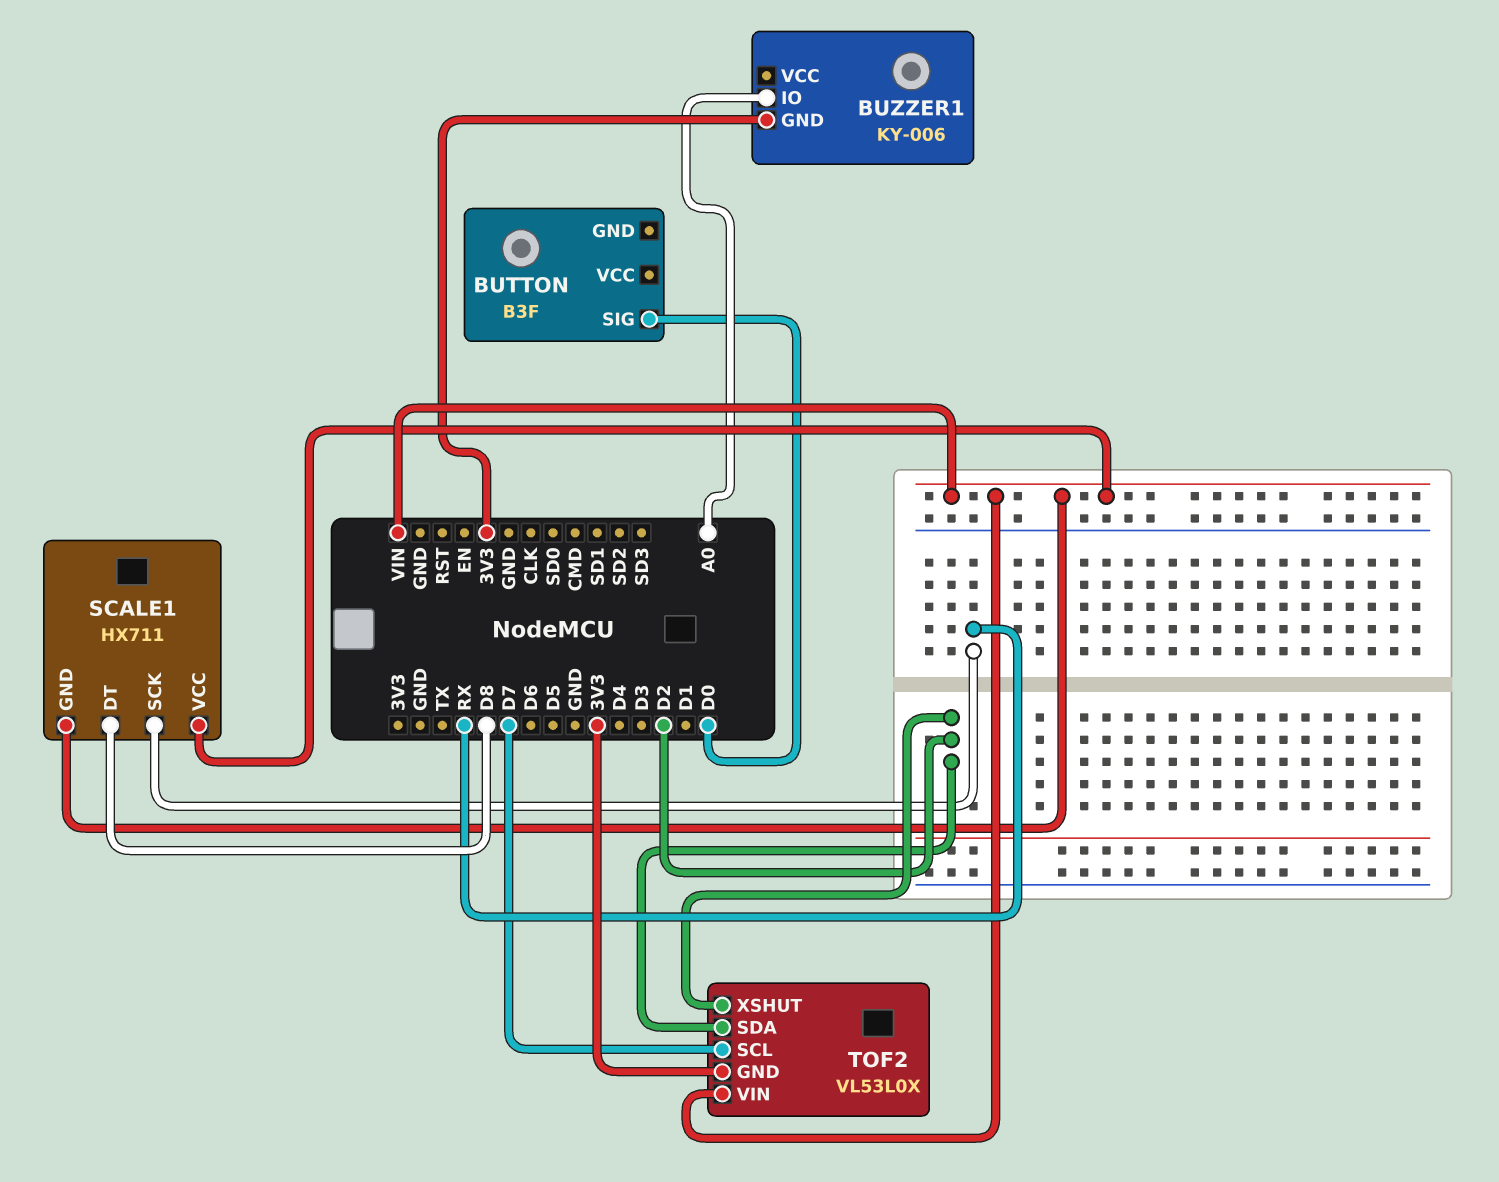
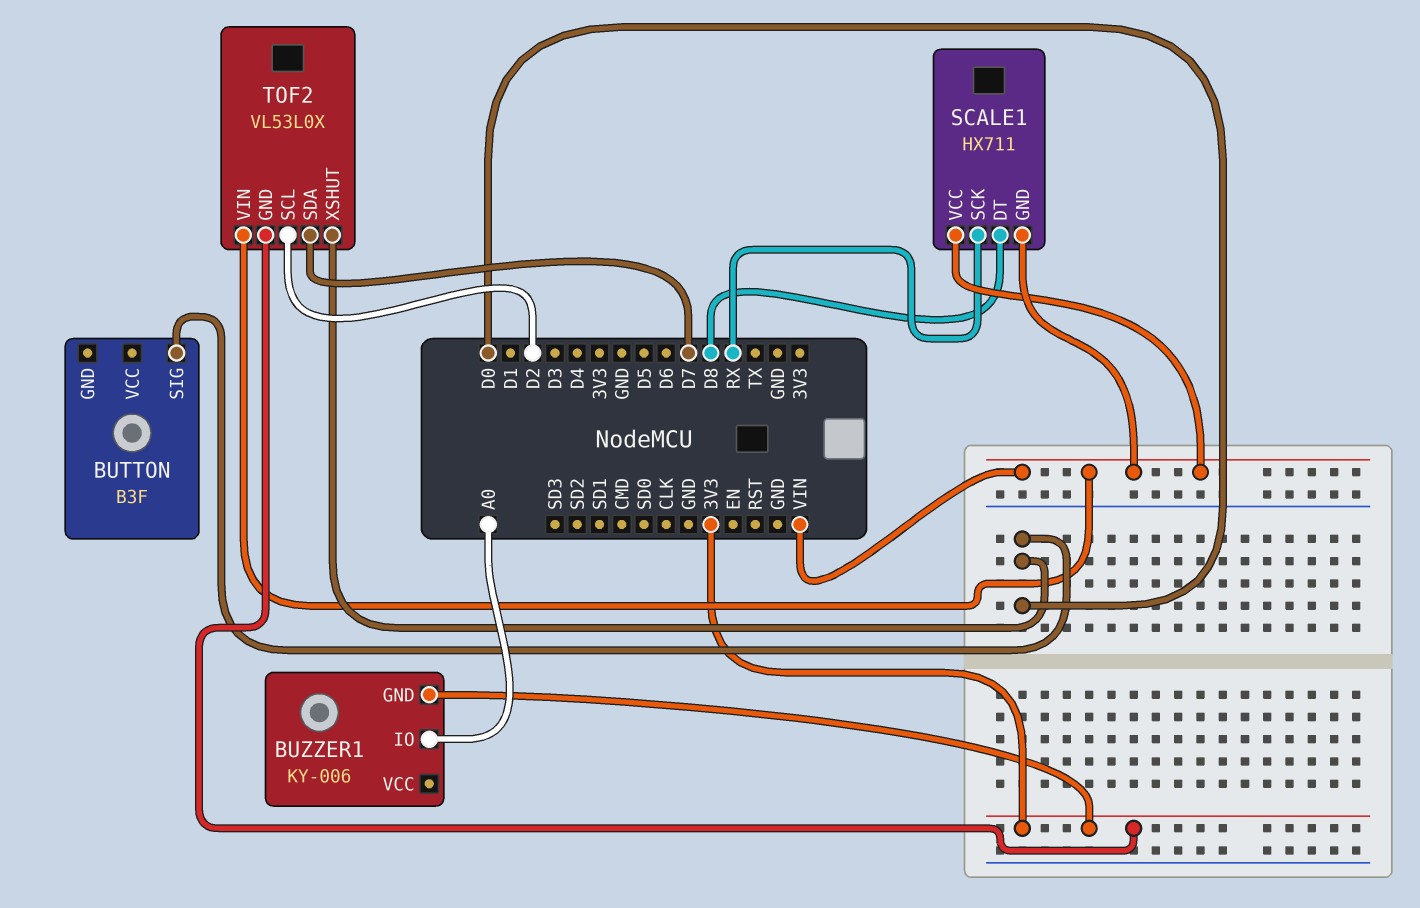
TOF2 pin SCL: D7 -> D2
TOF2 pin SDA: D2 -> D7
TOF2 pin XSHUT: D2 -> D0

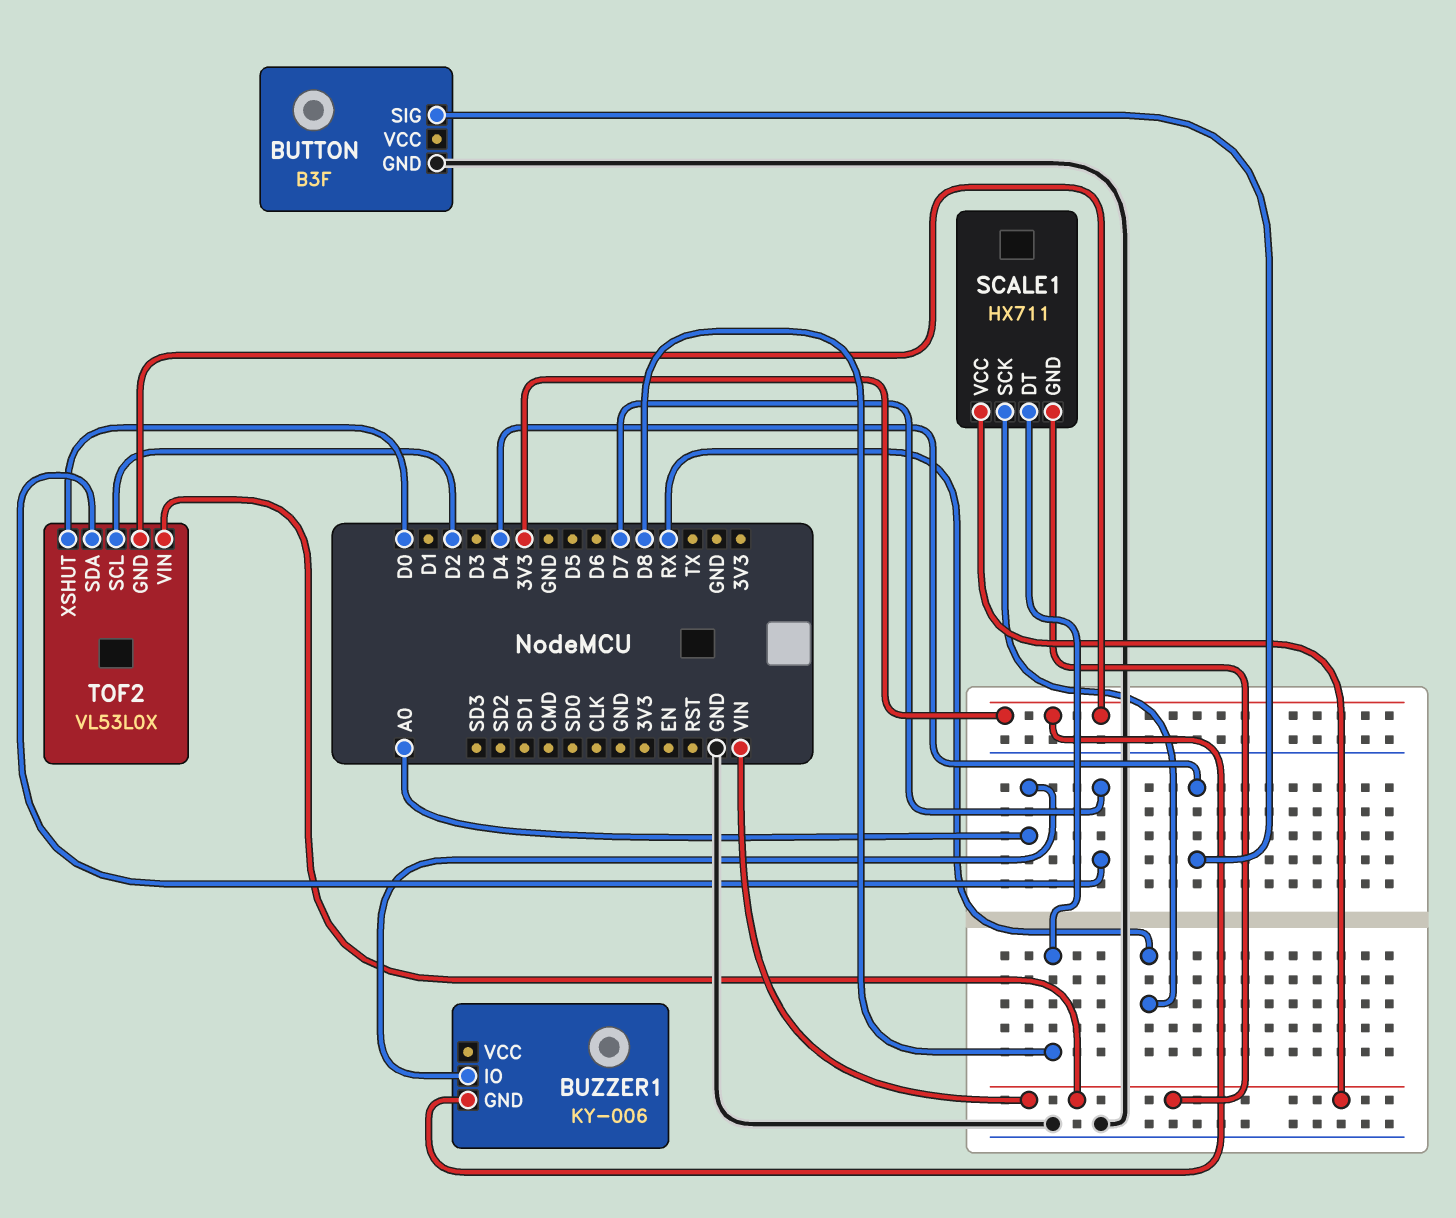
BUTTON pin GND: none -> GND
BUTTON pin SIG: D0 -> D4

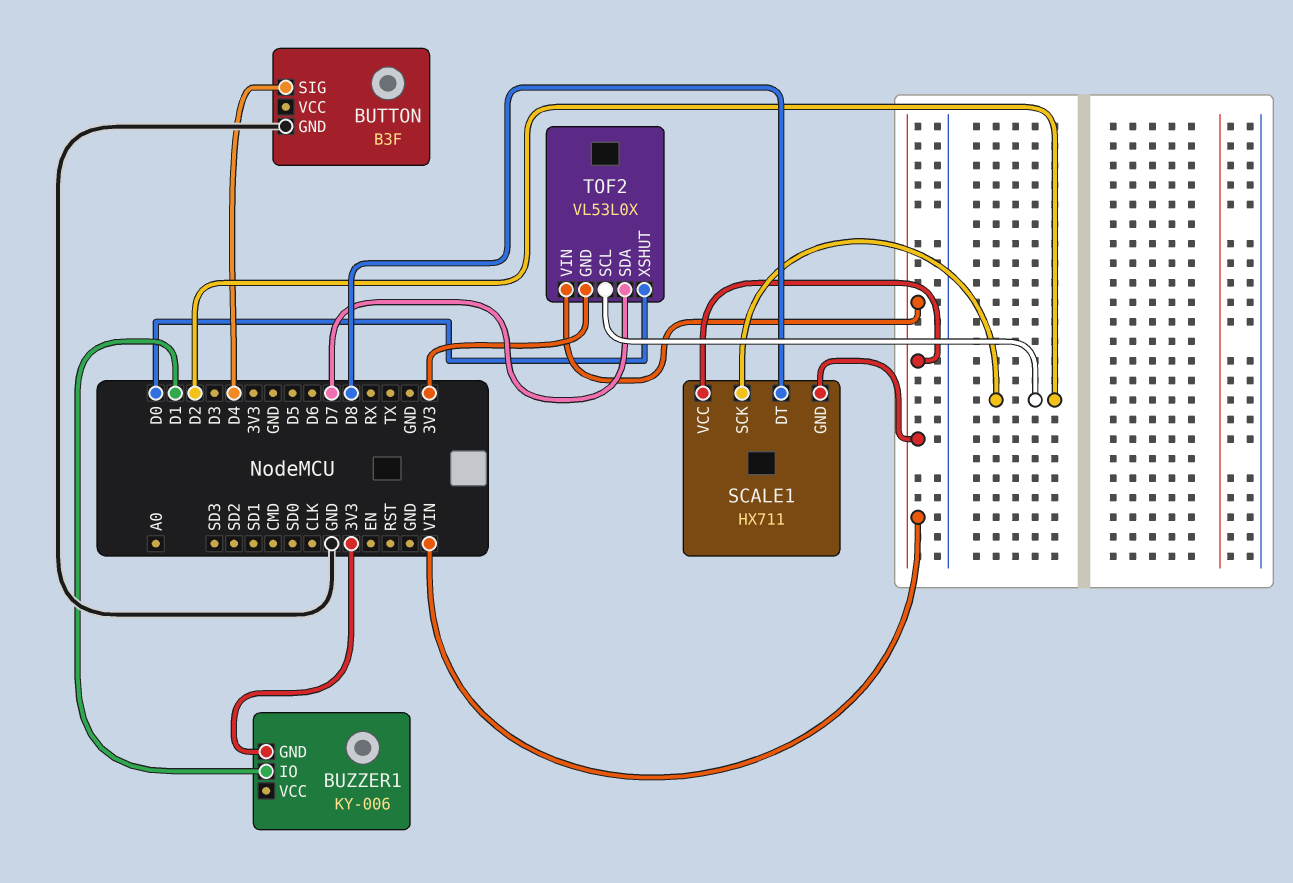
BUZZER1 pin IO: A0 -> D1
SCALE1 pin SCK: RX -> D2

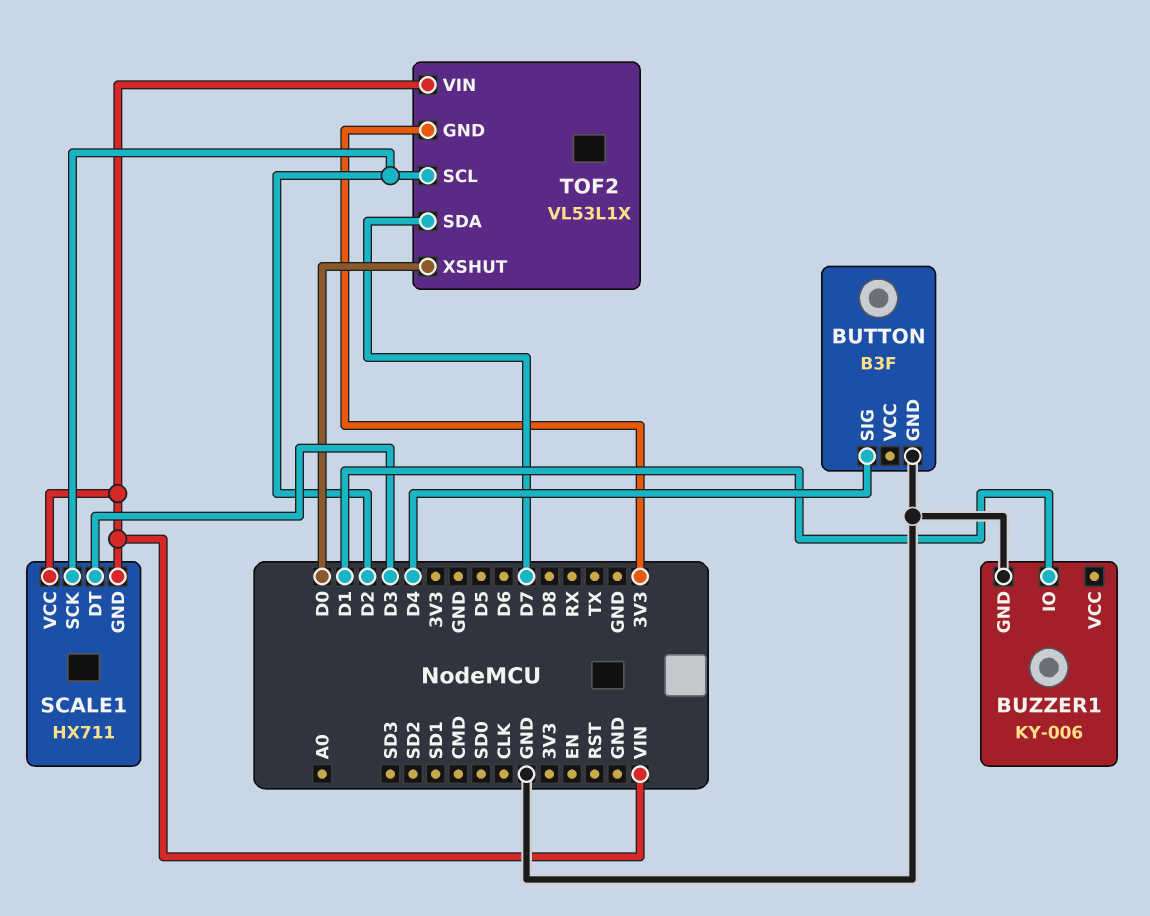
BUZZER1 pin GND: 3V3 -> GND
SCALE1 pin DT: D8 -> D3
TOF2: VL53L0X -> VL53L1X

